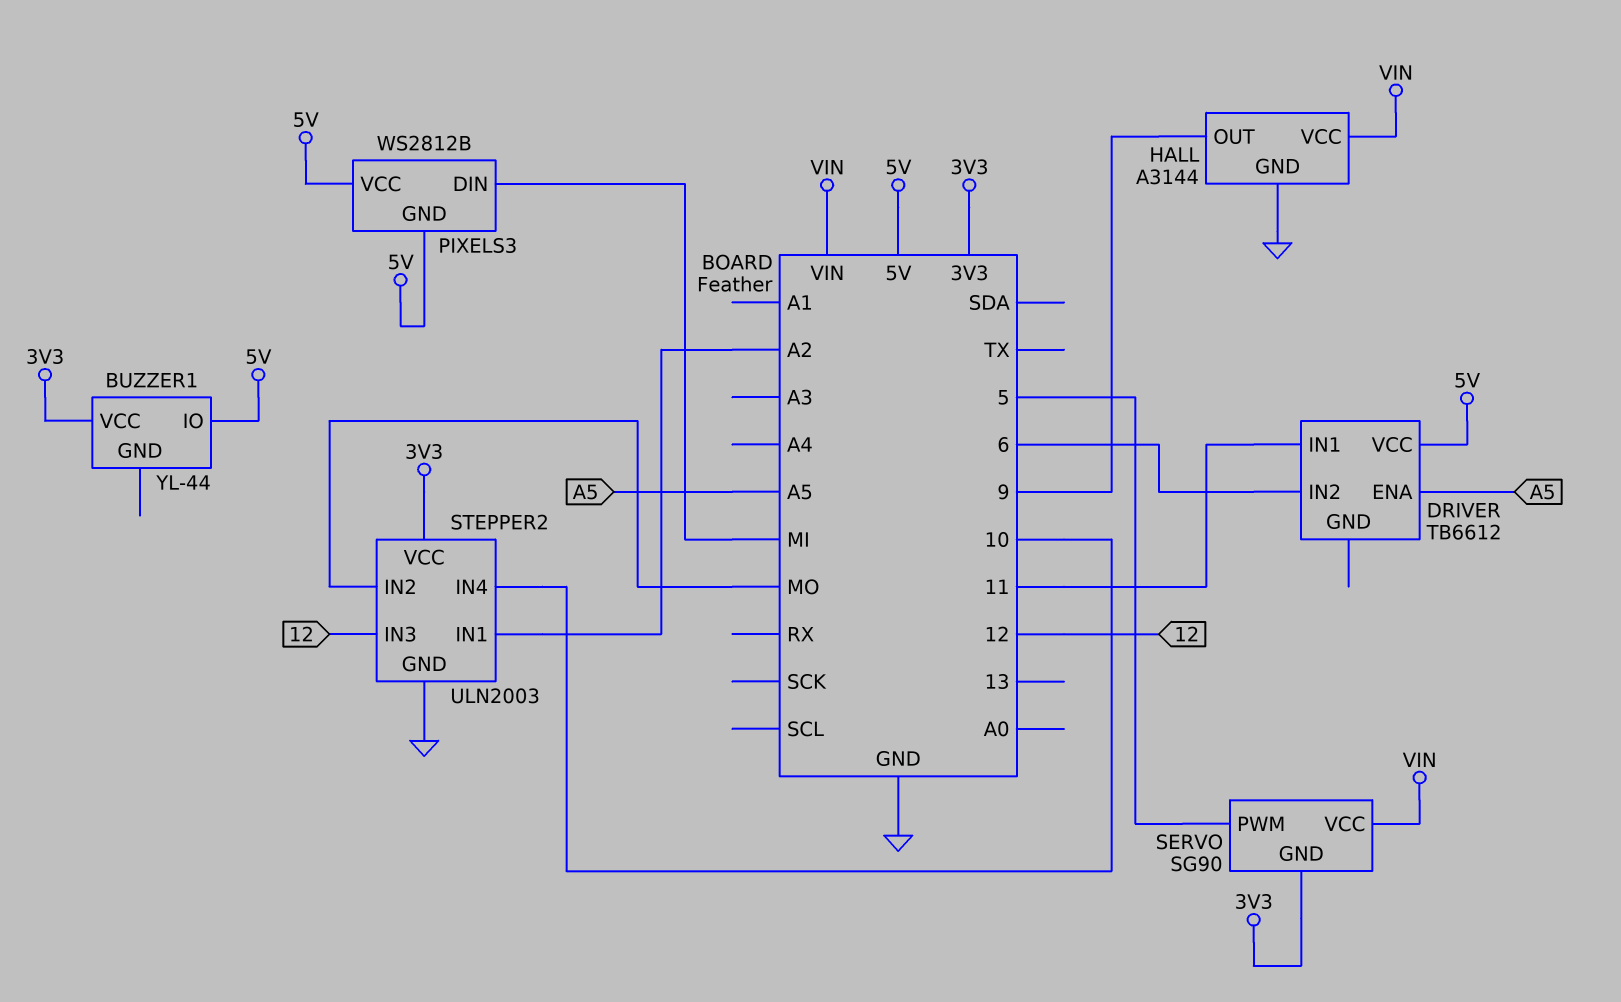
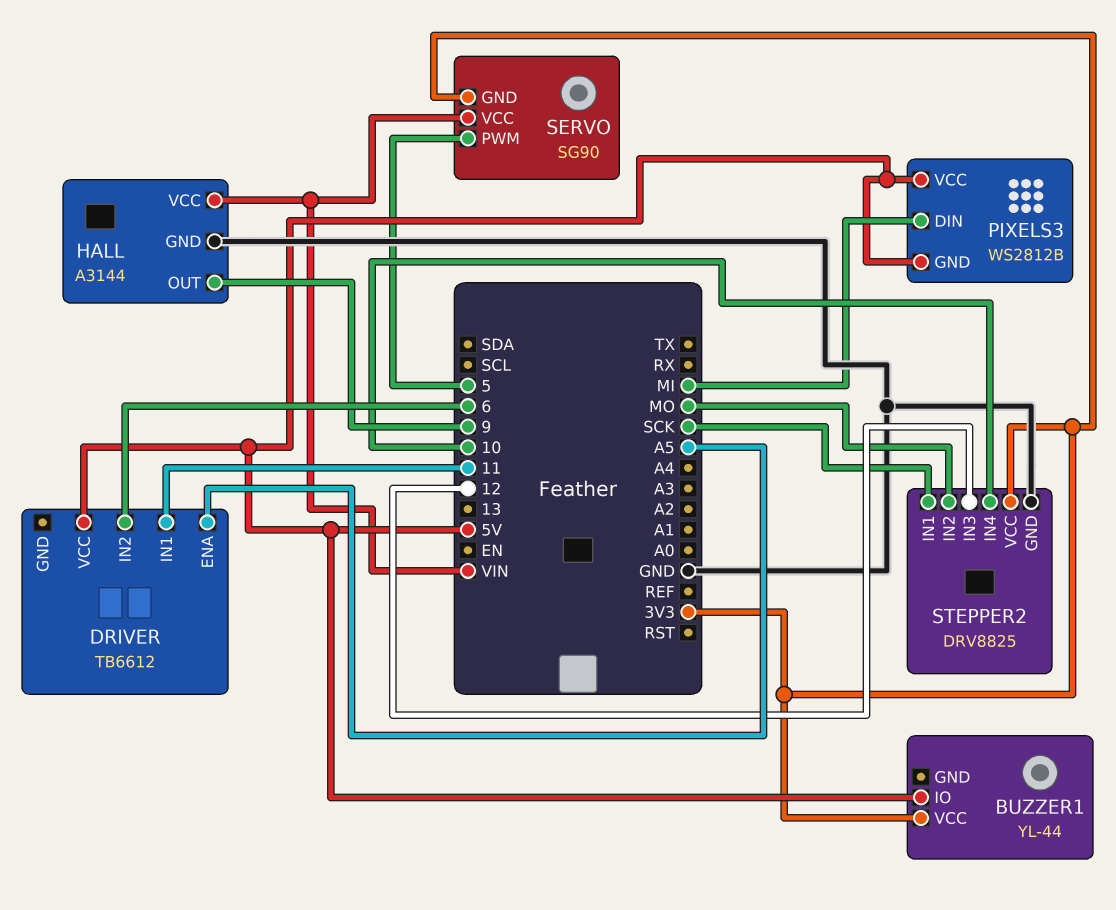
STEPPER2: ULN2003 -> DRV8825
STEPPER2 pin IN1: A2 -> SCK

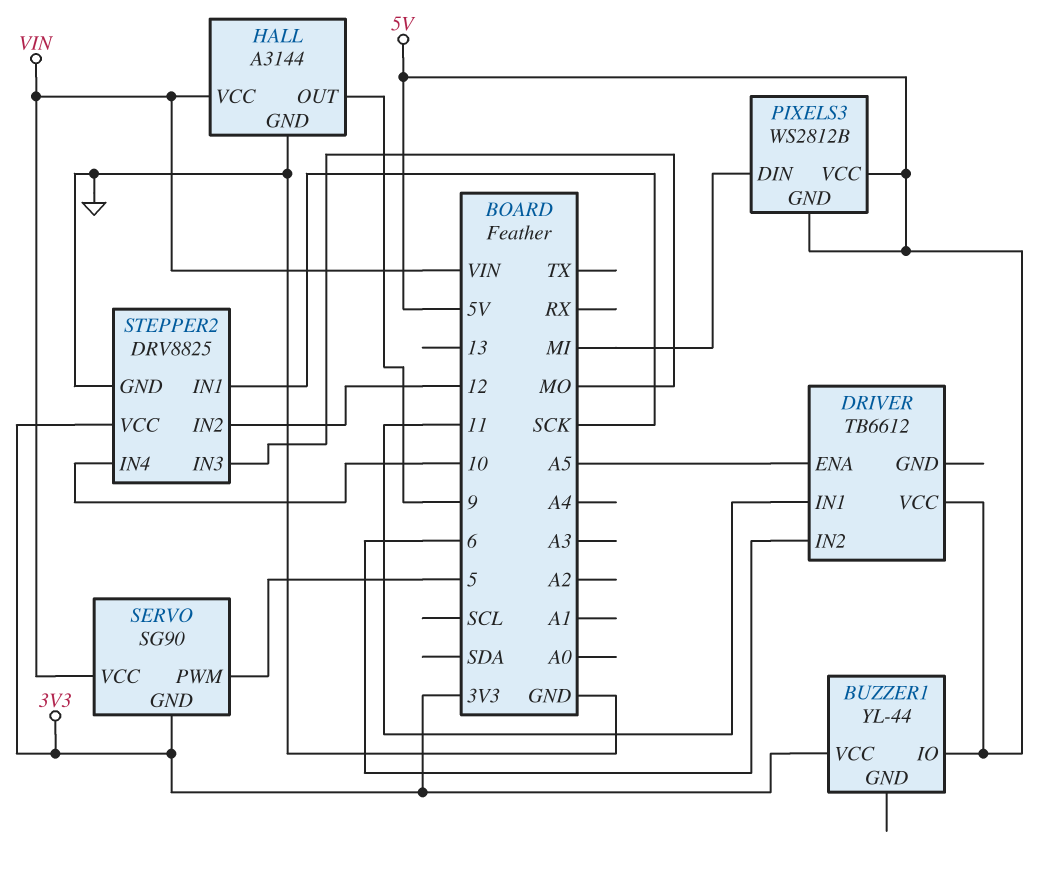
STEPPER2 pin IN2: MO -> 12
STEPPER2 pin IN3: 12 -> MO

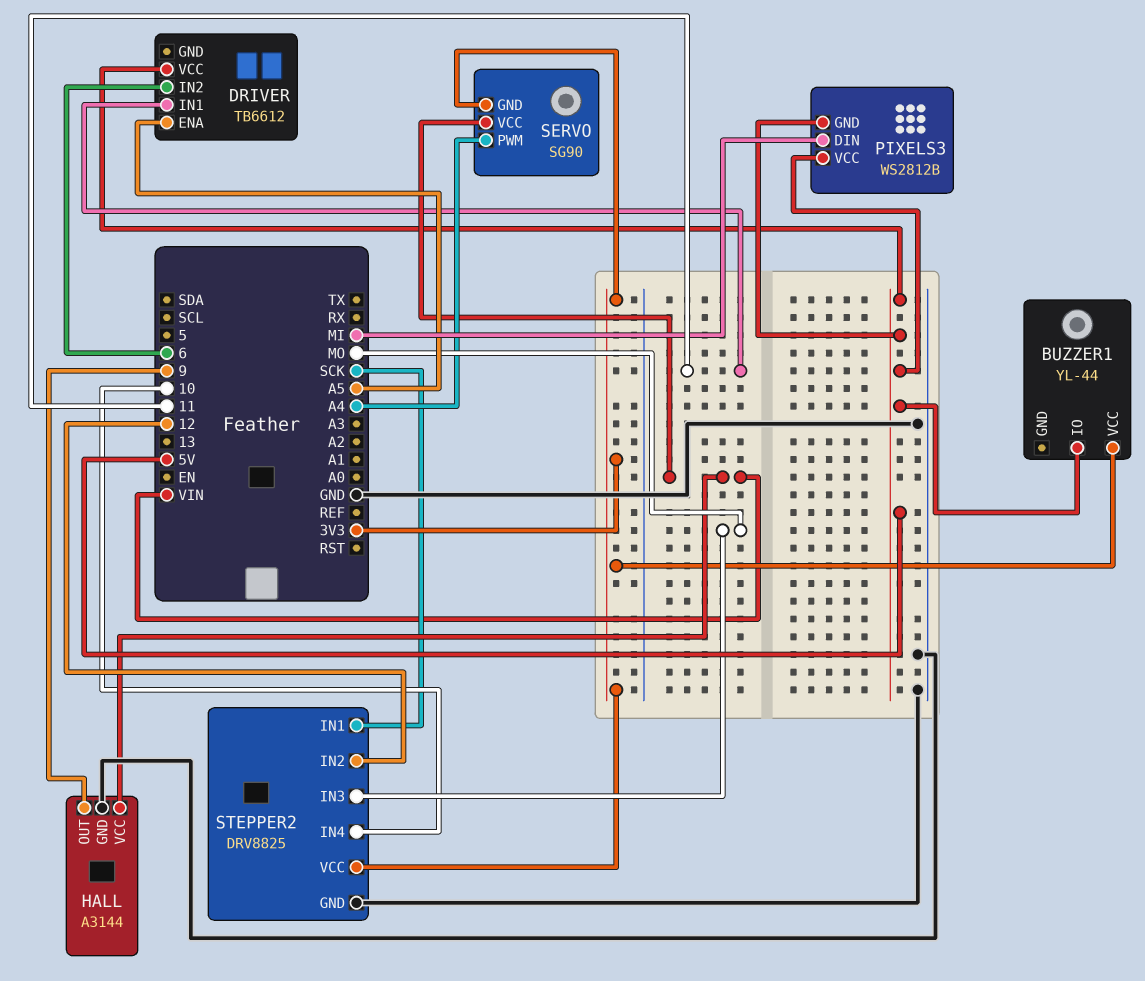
SERVO pin PWM: 5 -> A4

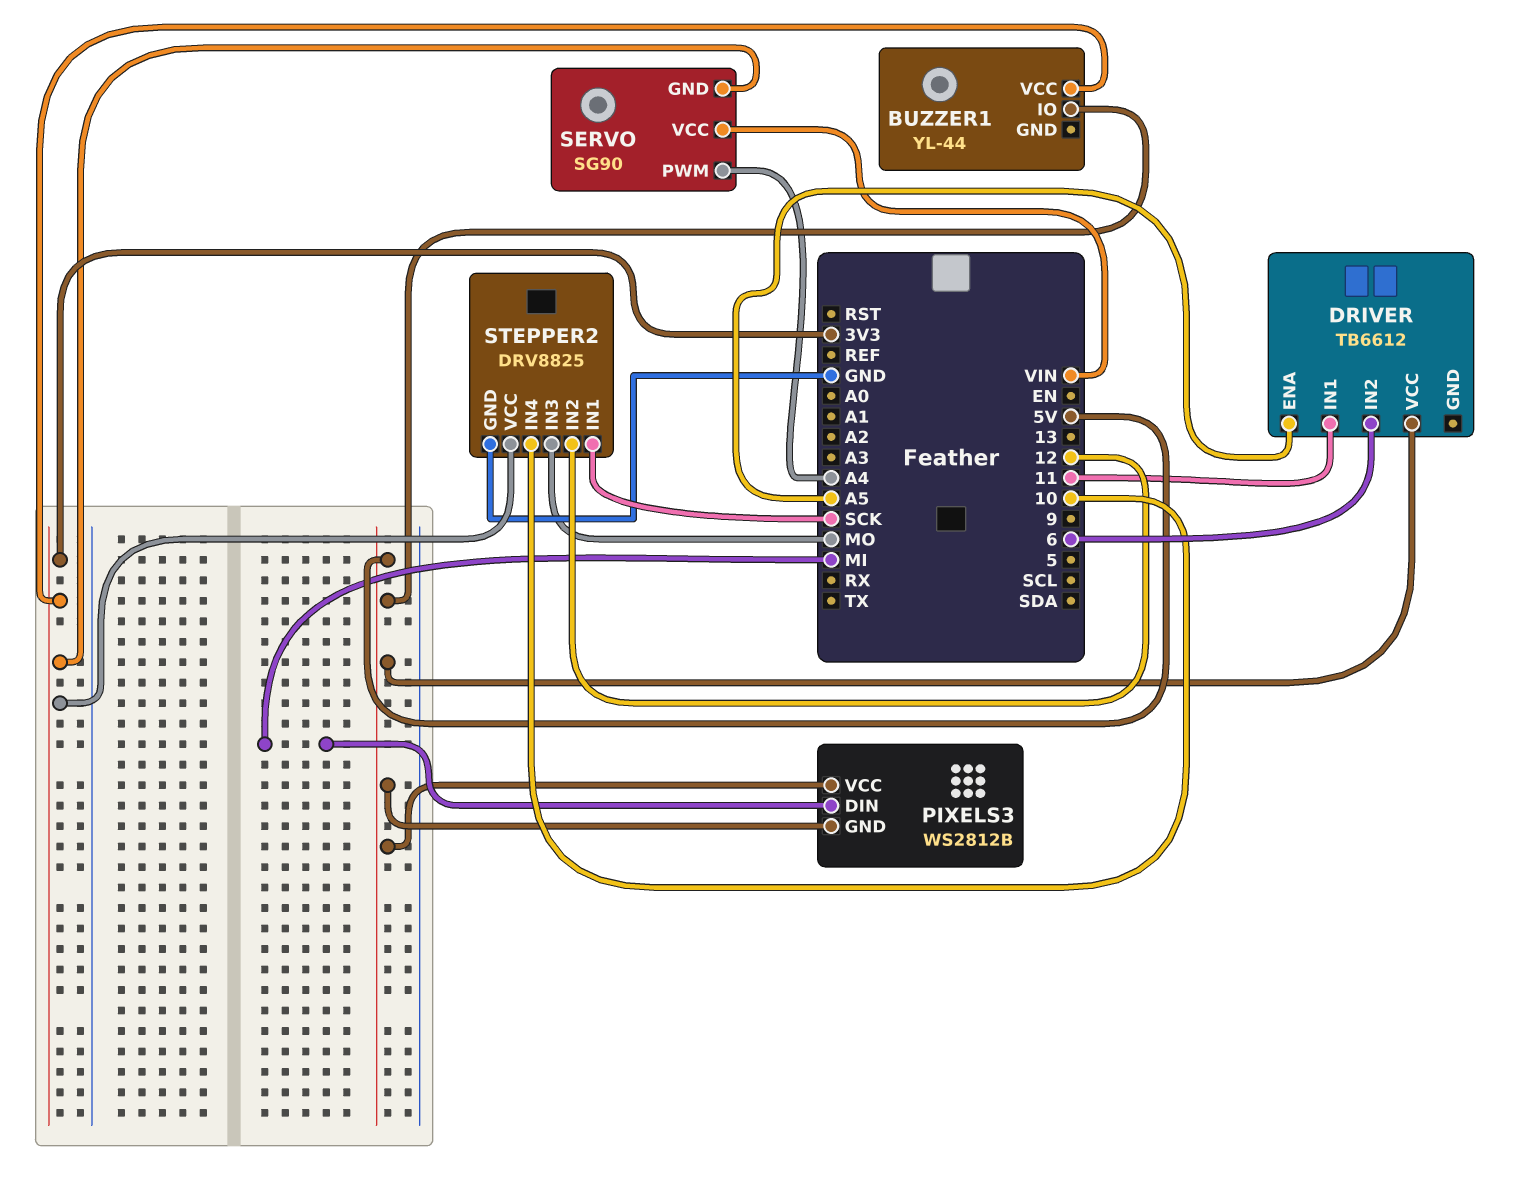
HALL: A3144 -> none
HALL pin GND: GND -> none
HALL pin OUT: 9 -> none
HALL pin VCC: VIN -> none

